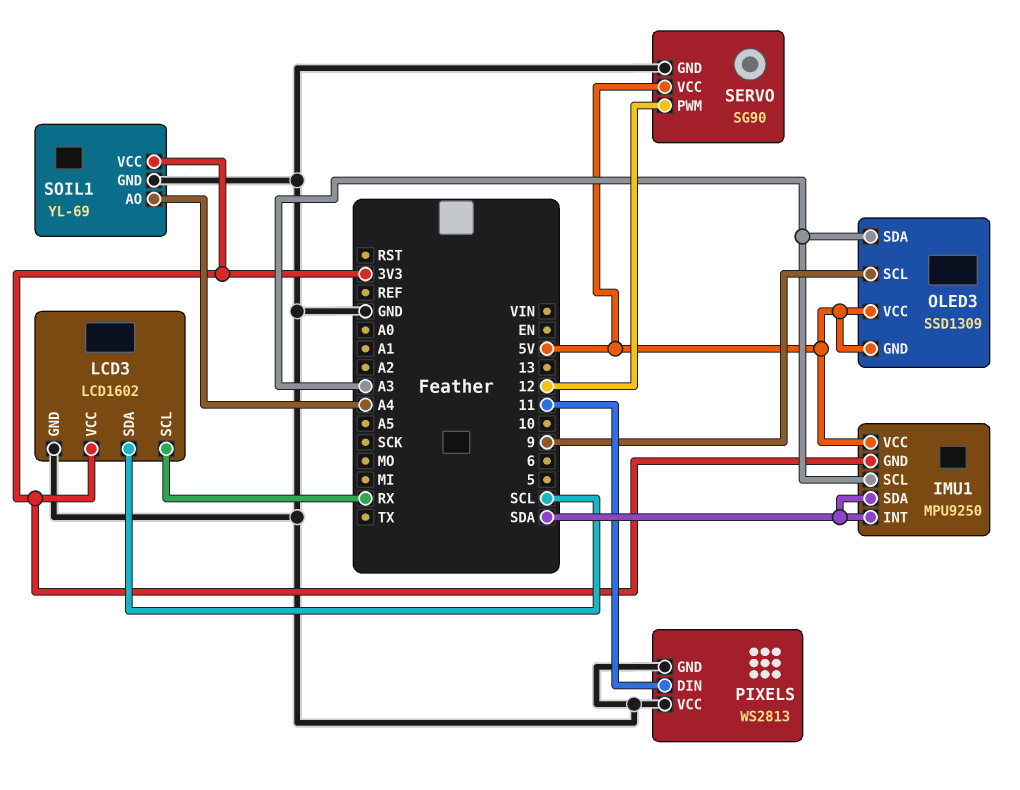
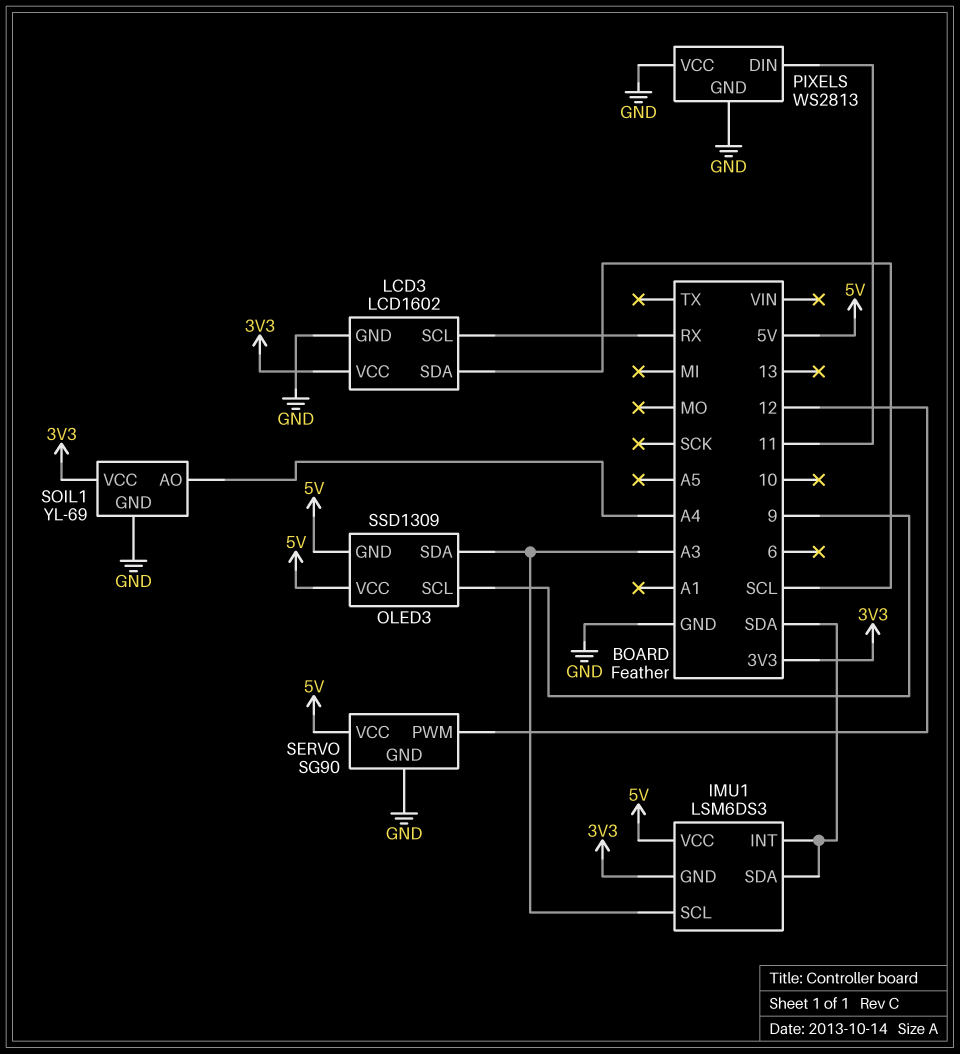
IMU1: MPU9250 -> LSM6DS3

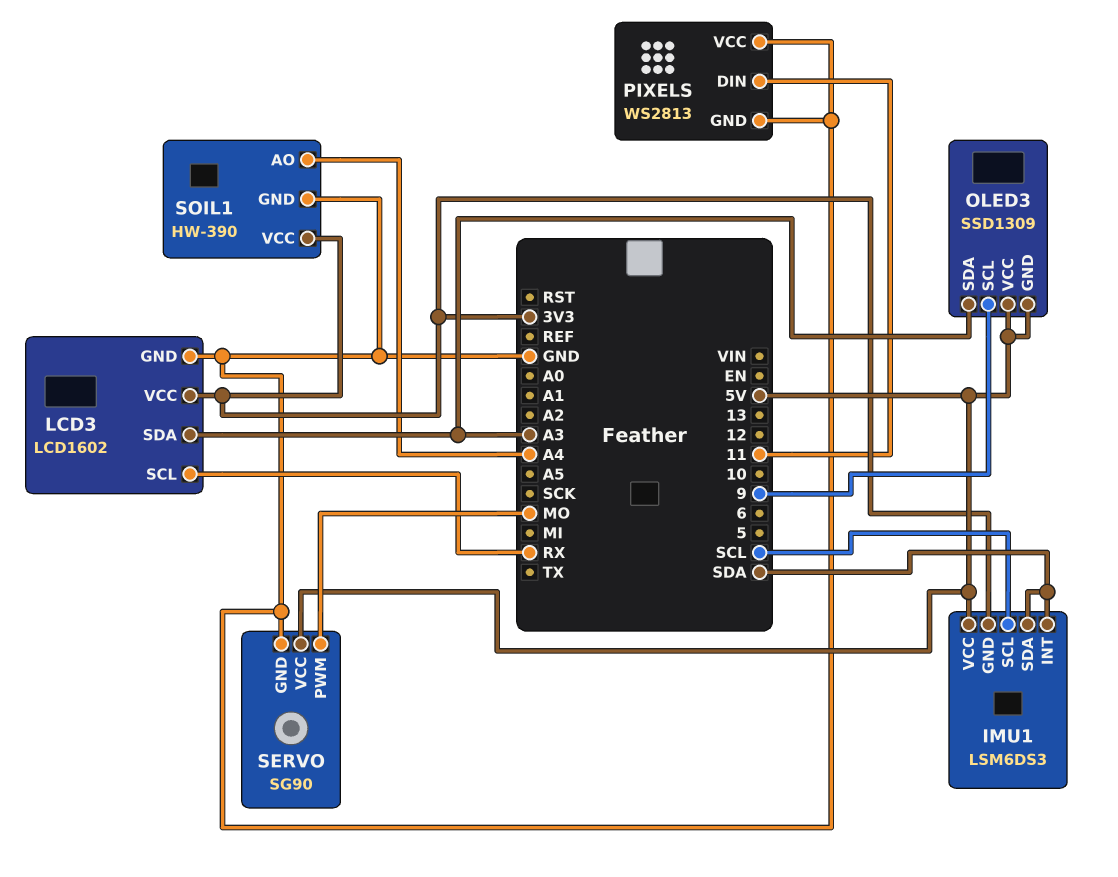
IMU1 pin SCL: A3 -> SCL
LCD3 pin SDA: SCL -> A3
SERVO pin PWM: 12 -> MO
SOIL1: YL-69 -> HW-390

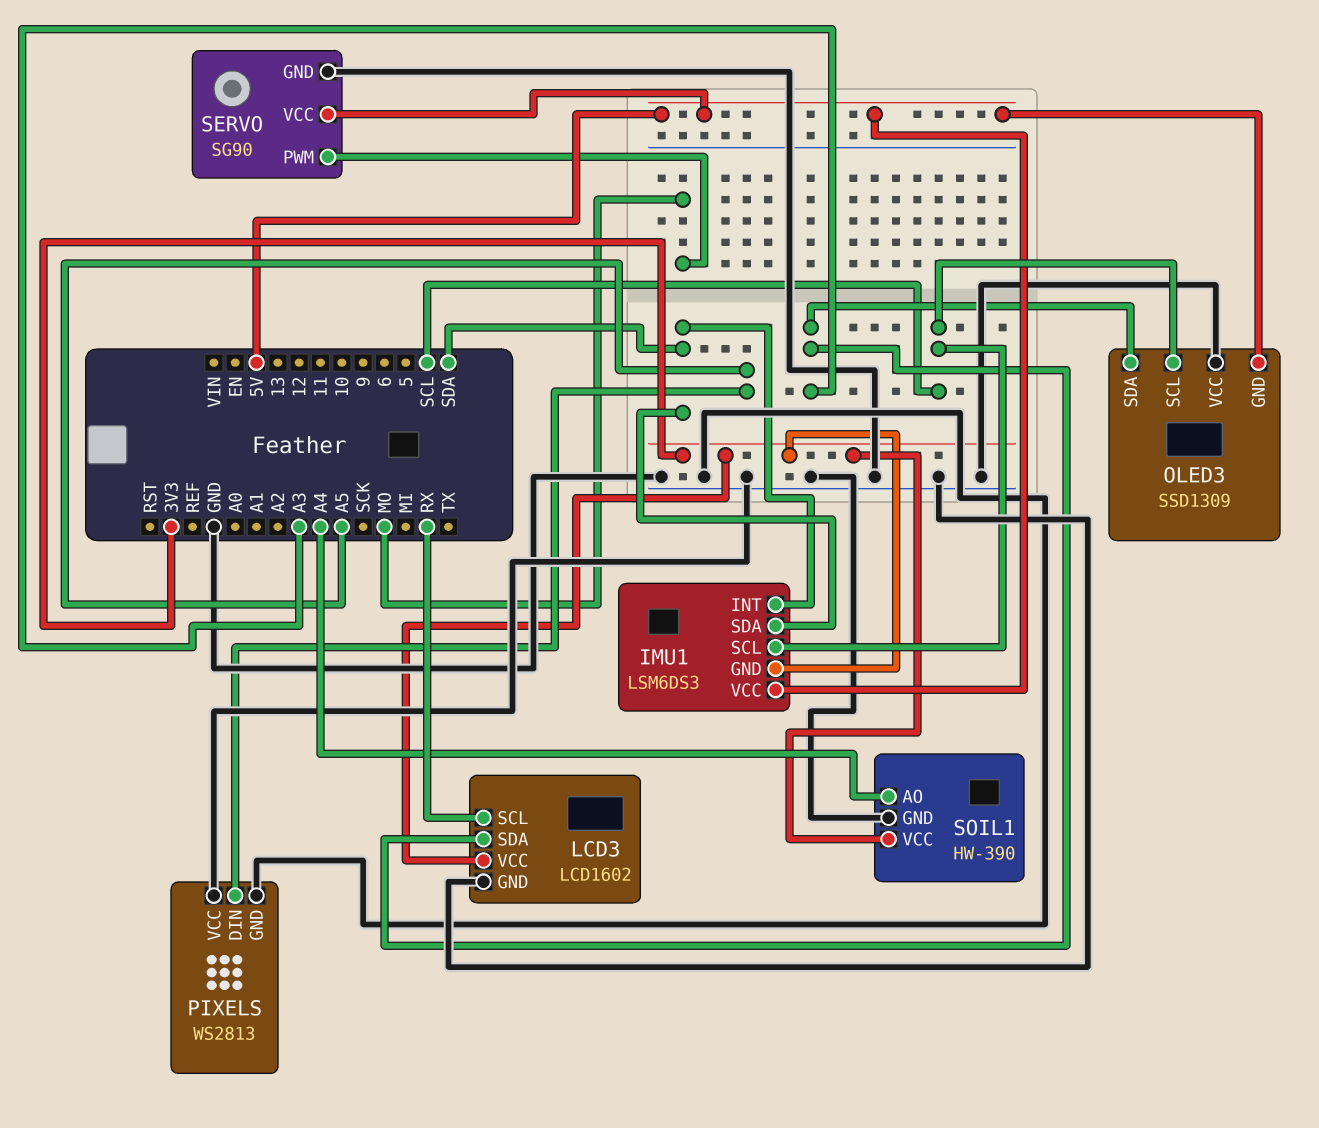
OLED3 pin SCL: 9 -> SCL
OLED3 pin VCC: 5V -> GND
PIXELS pin DIN: 11 -> A5

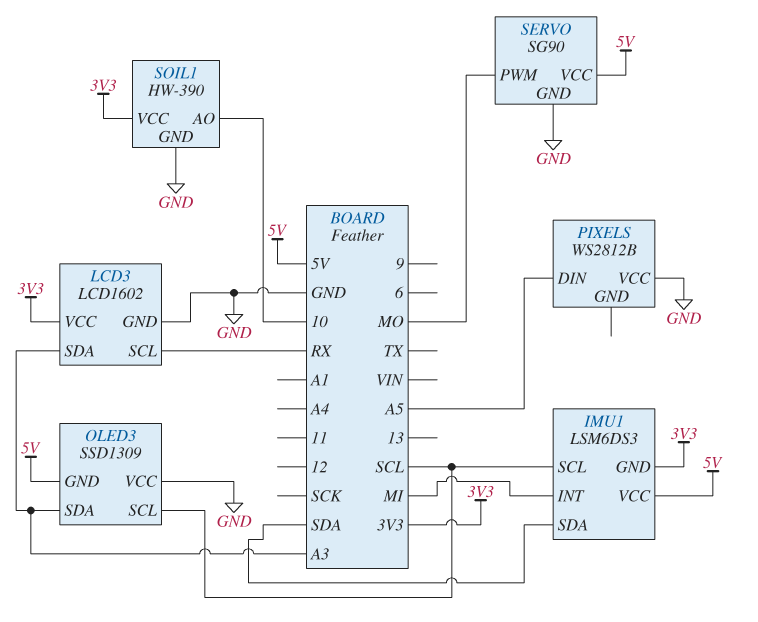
IMU1 pin INT: SDA -> MI
PIXELS: WS2813 -> WS2812B
PIXELS pin GND: GND -> none
SOIL1 pin AO: A4 -> 10

